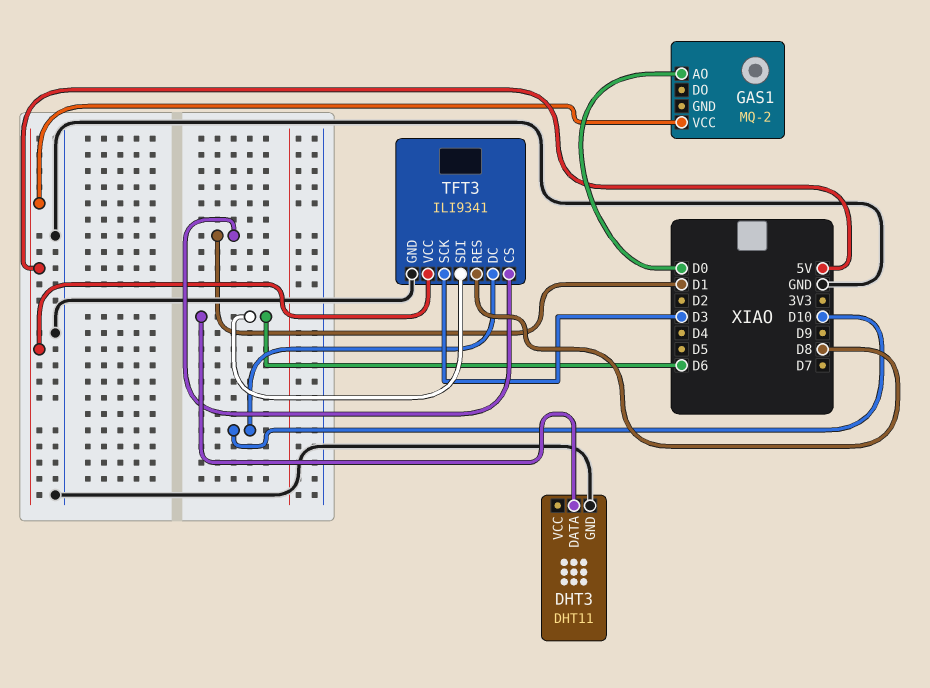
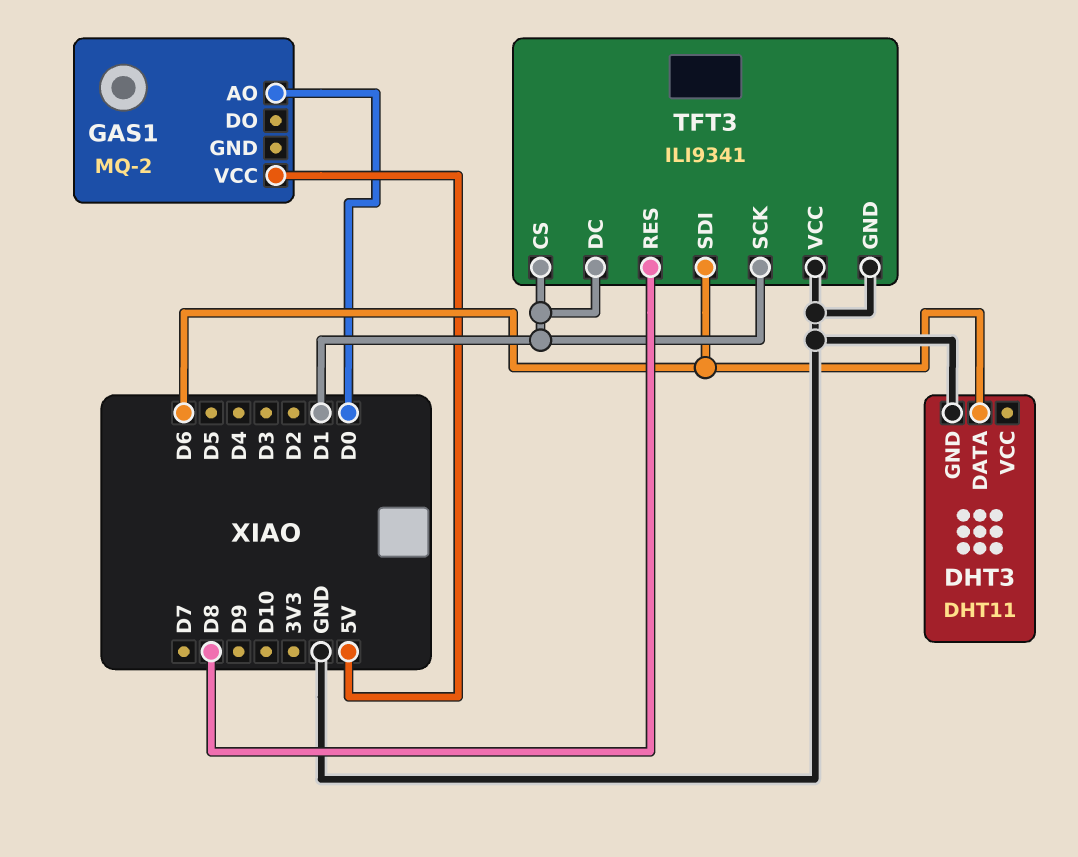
TFT3 pin DC: D10 -> D1
TFT3 pin SCK: D3 -> D1
TFT3 pin VCC: 5V -> GND

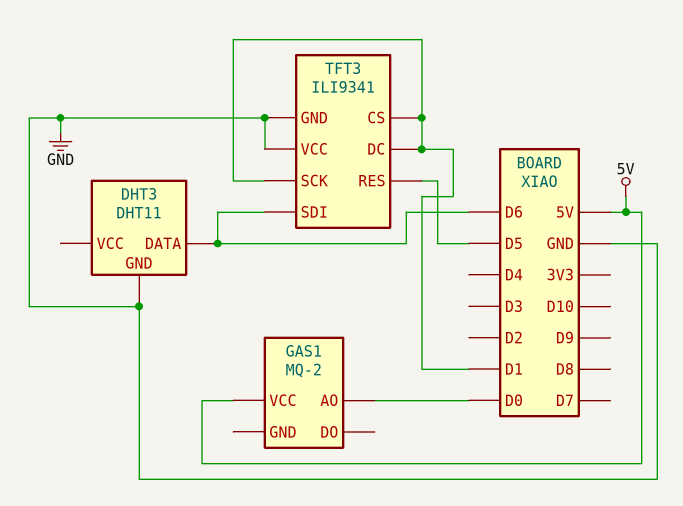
TFT3 pin RES: D8 -> D5

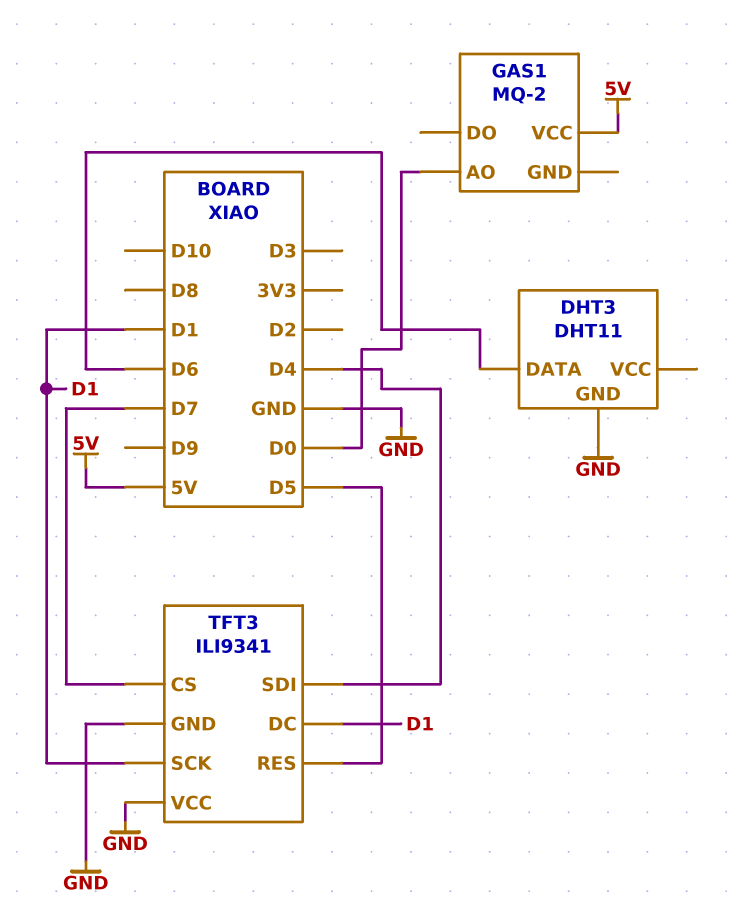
TFT3 pin CS: D1 -> D7
TFT3 pin SDI: D6 -> D4

